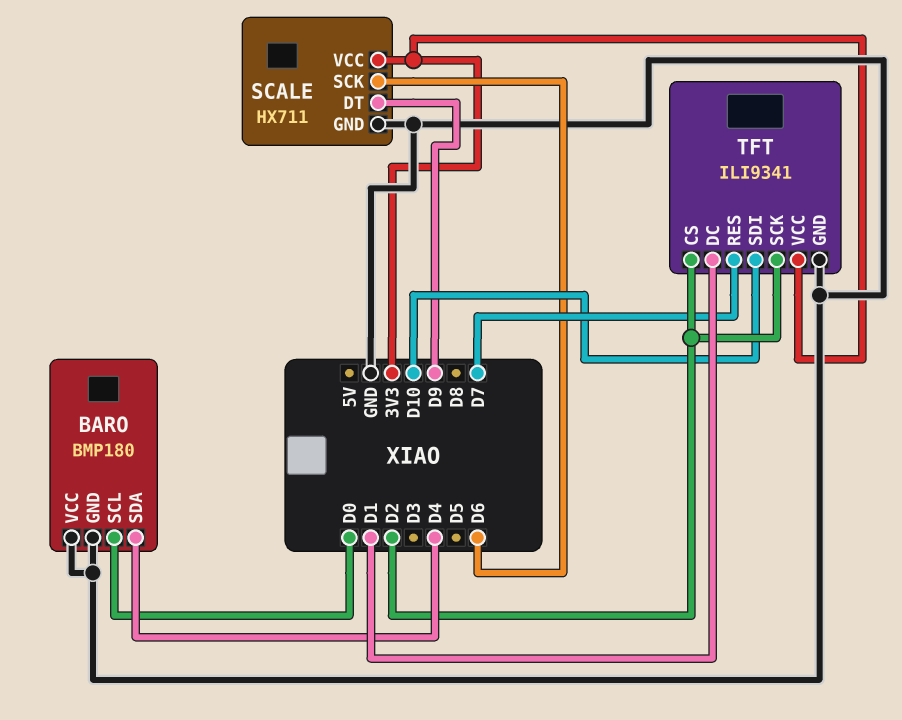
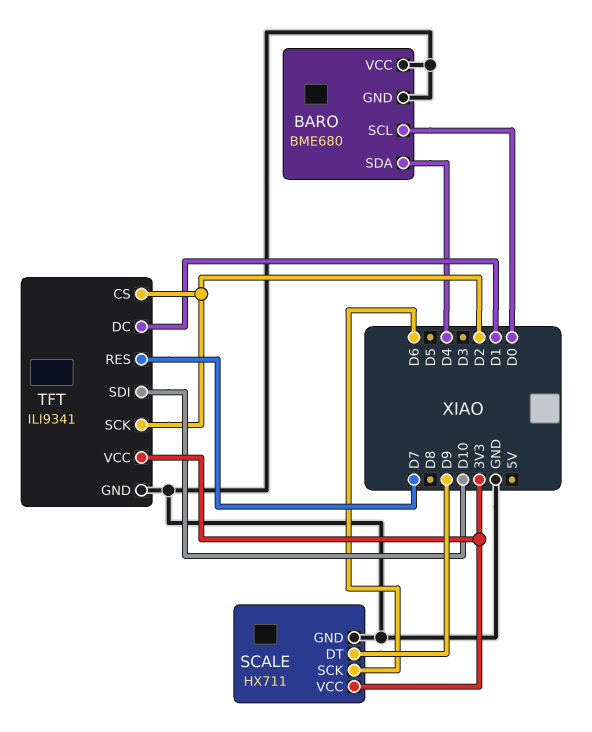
BARO: BMP180 -> BME680

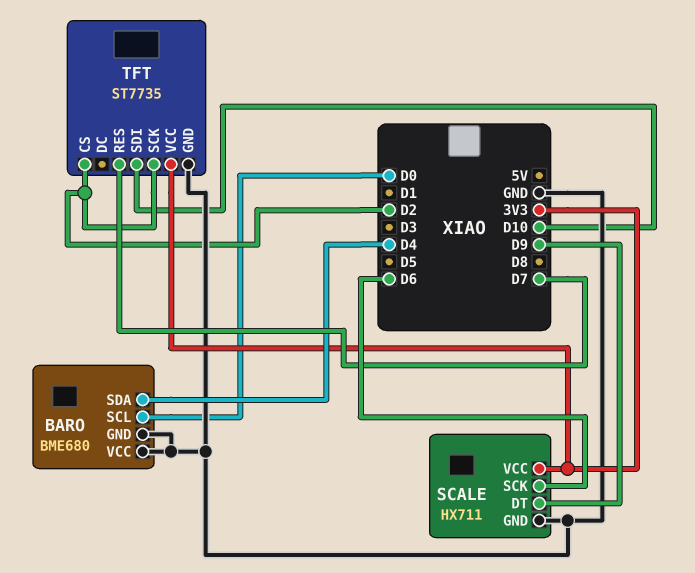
TFT: ILI9341 -> ST7735
TFT pin DC: D1 -> none

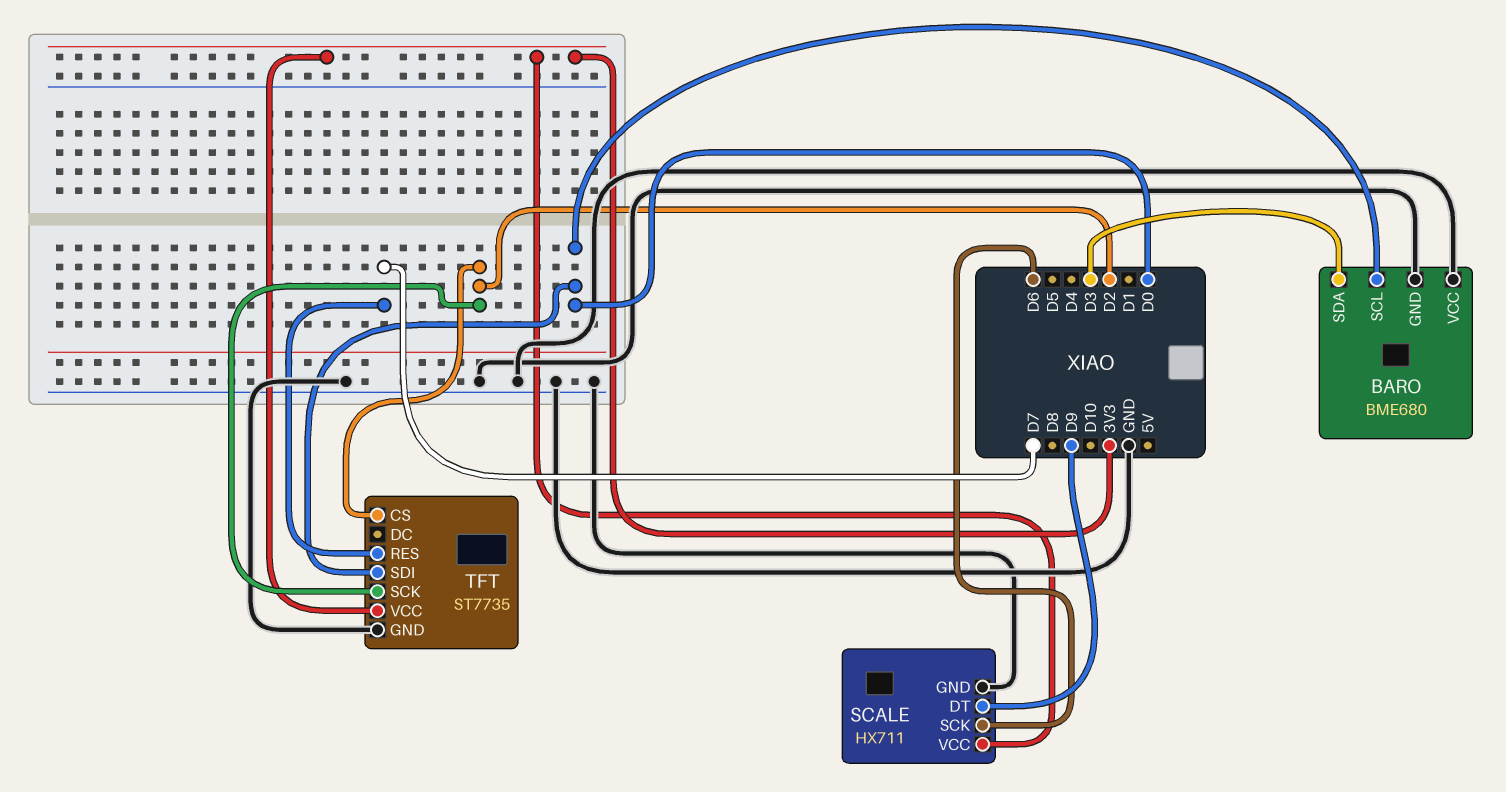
BARO pin SDA: D4 -> D3
TFT pin SDI: D10 -> D0

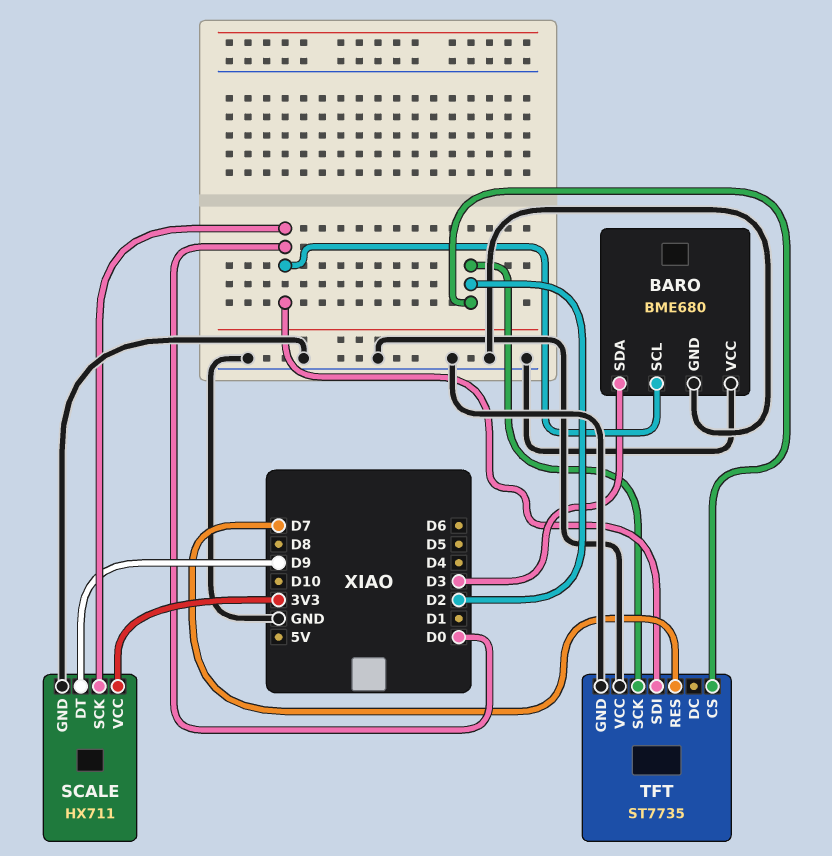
SCALE pin SCK: D6 -> D0
TFT pin VCC: 3V3 -> GND

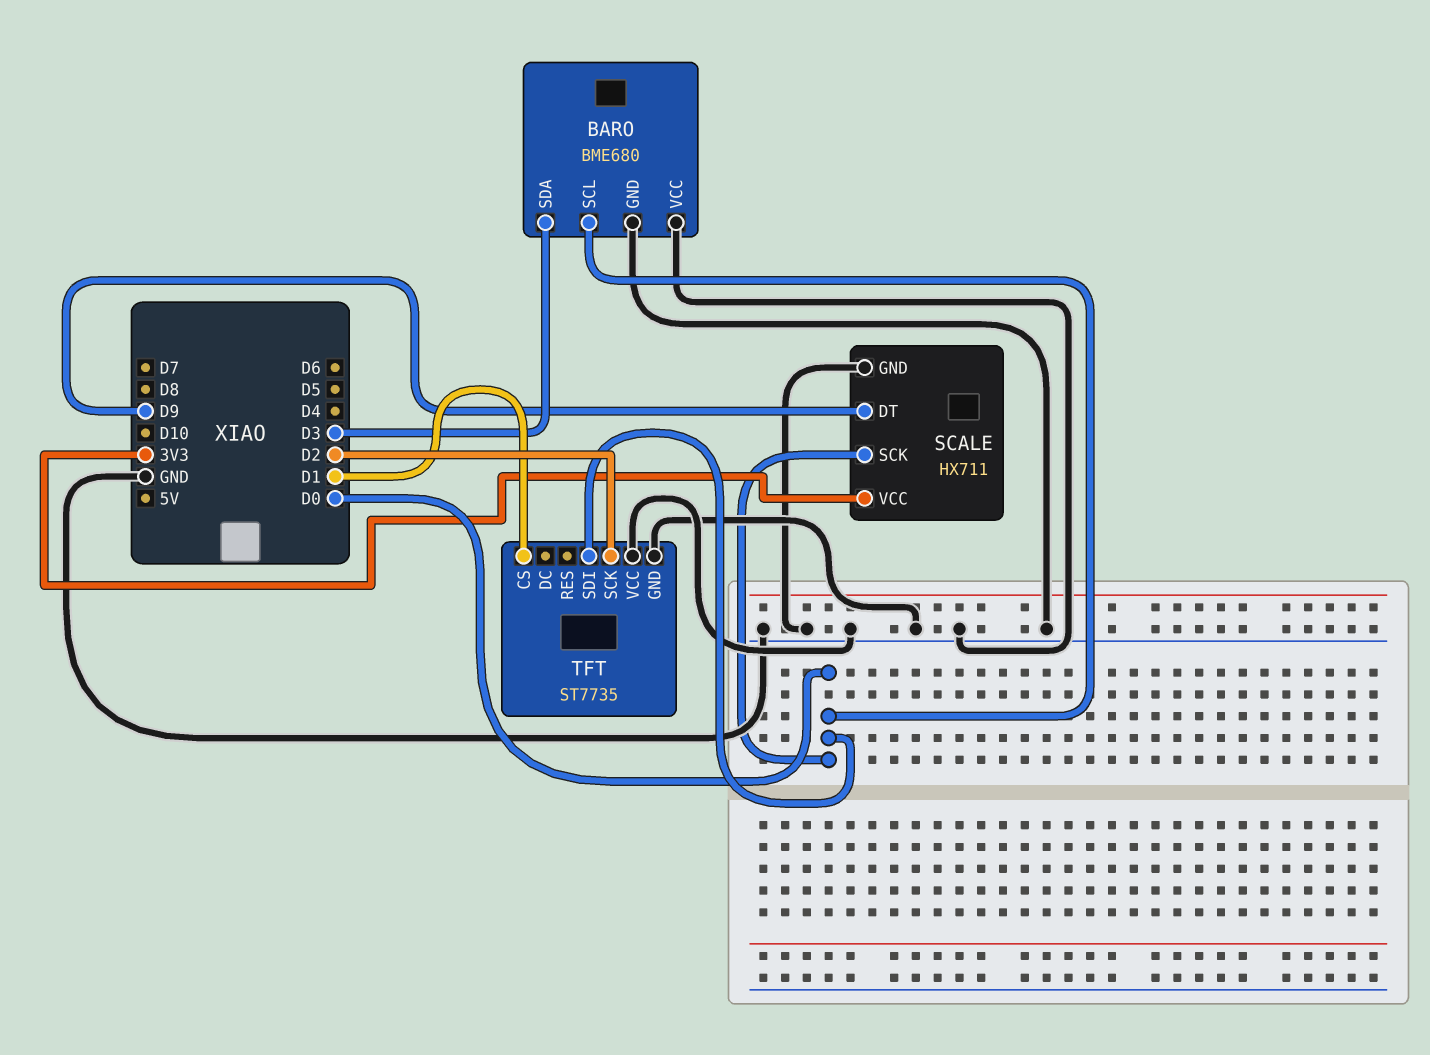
TFT pin CS: D2 -> D1
TFT pin RES: D7 -> none

